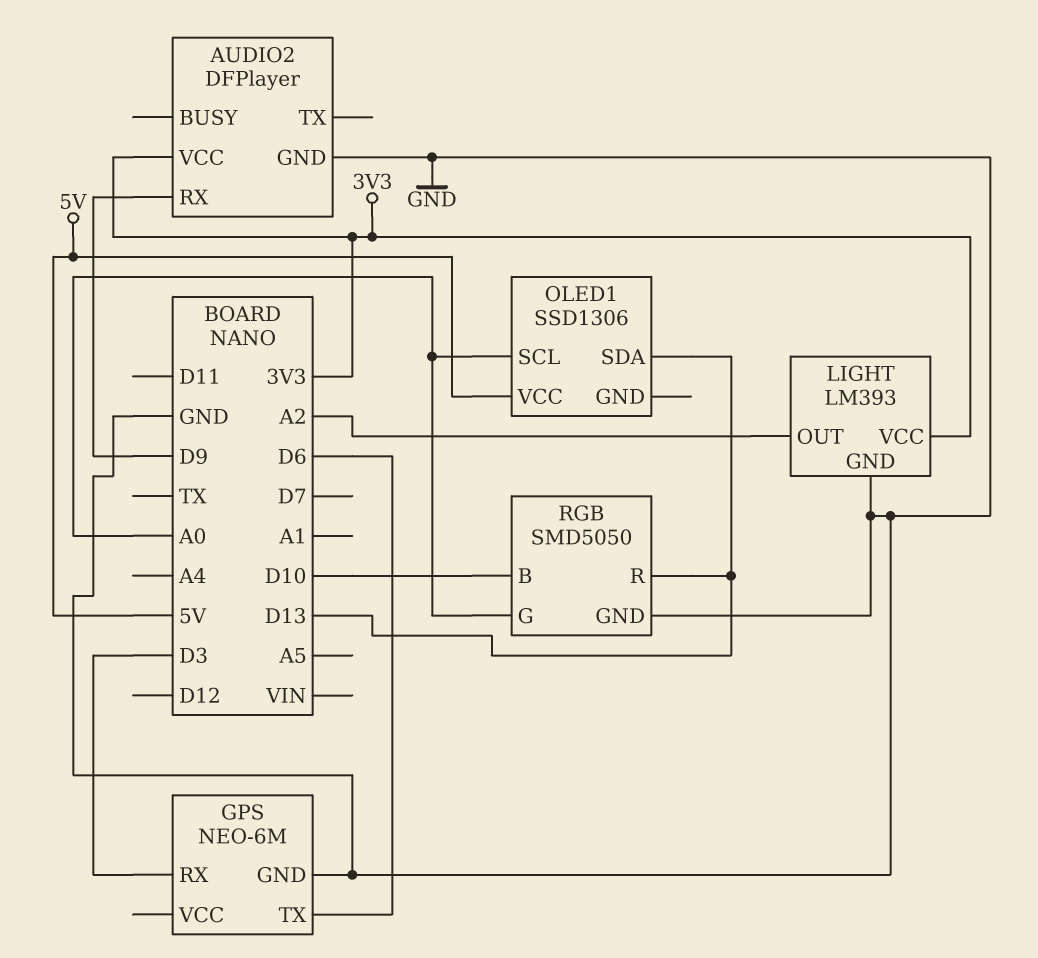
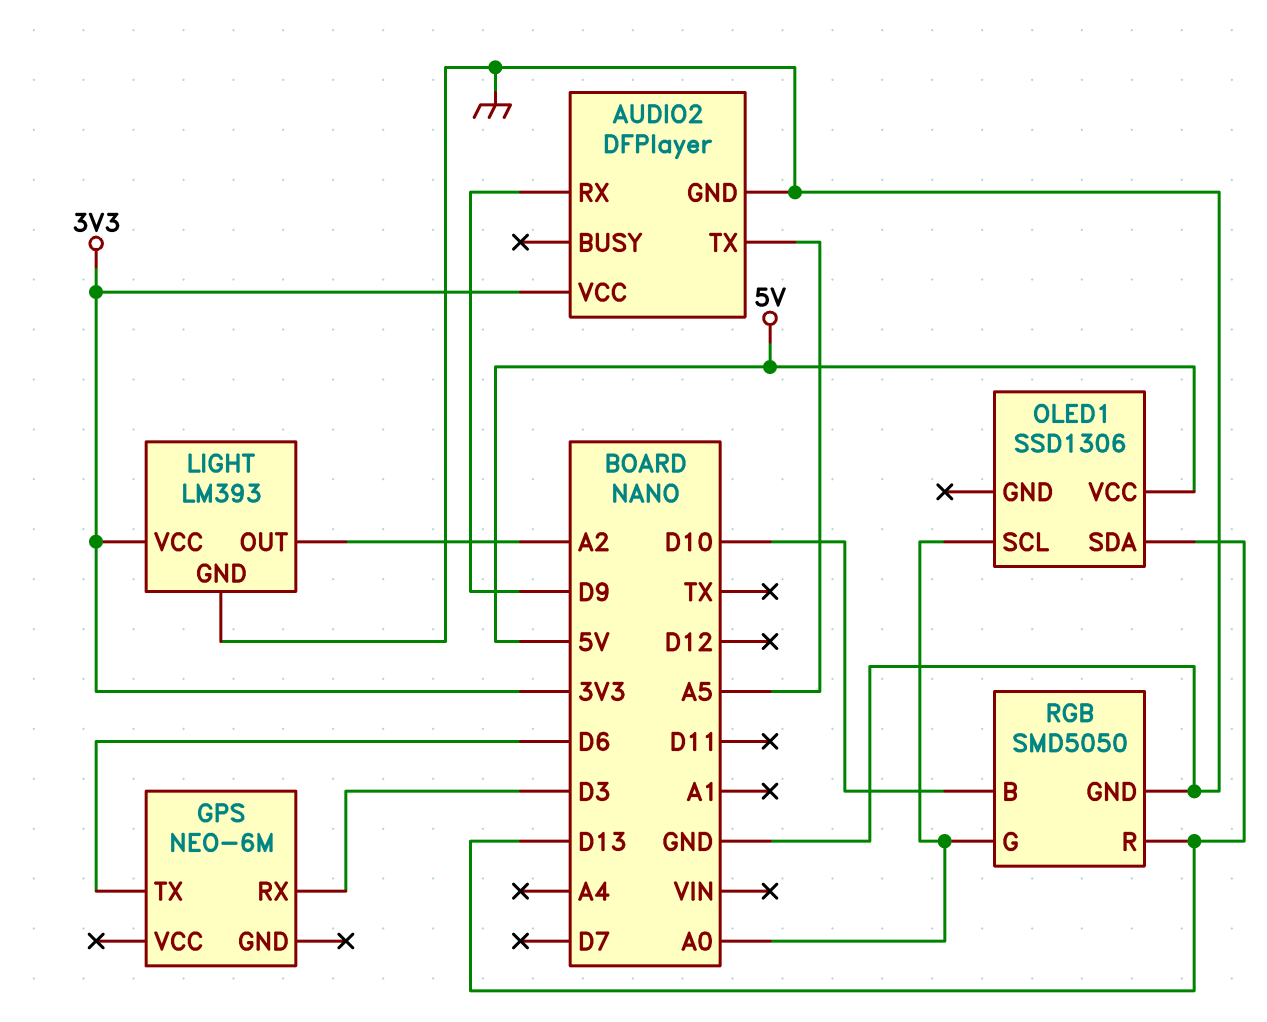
AUDIO2 pin TX: none -> A5
GPS pin GND: GND -> none

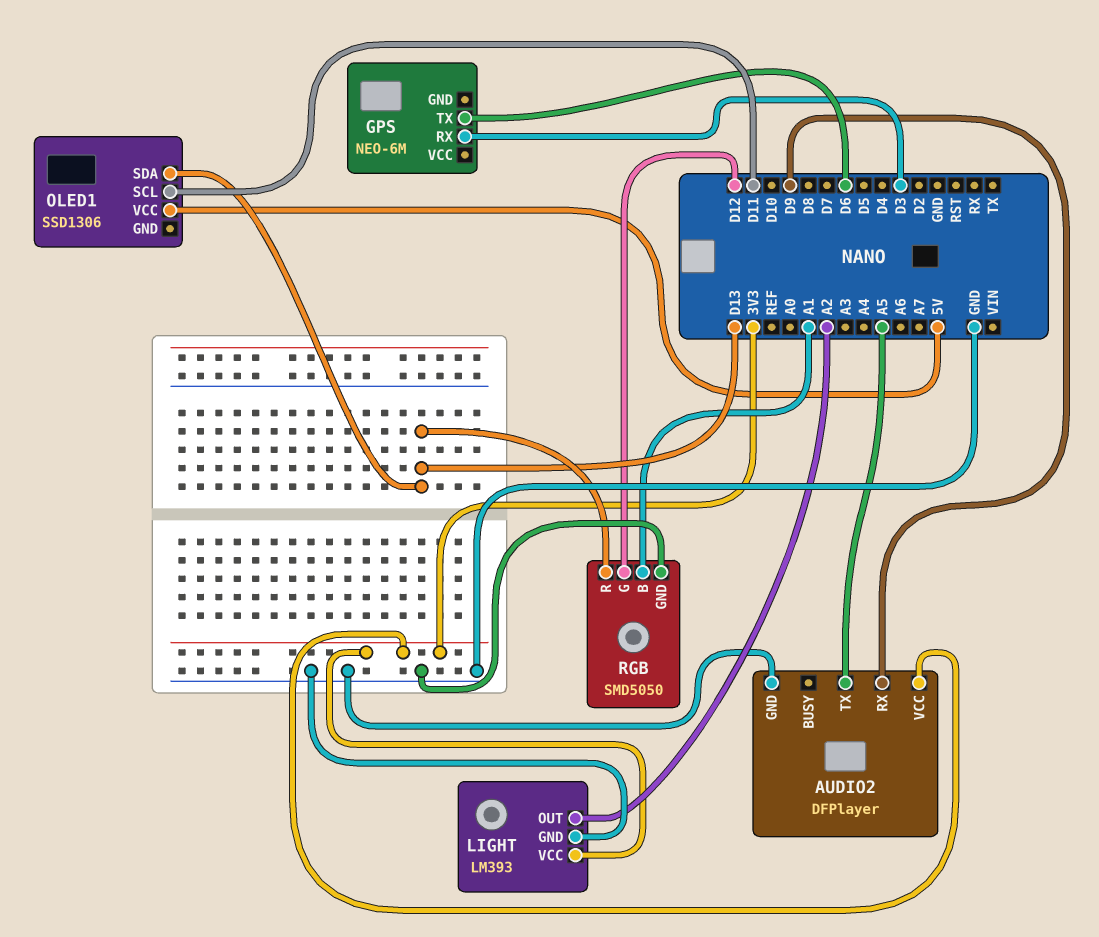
OLED1 pin SCL: A0 -> D11
RGB pin B: D10 -> A1
RGB pin G: A0 -> D12

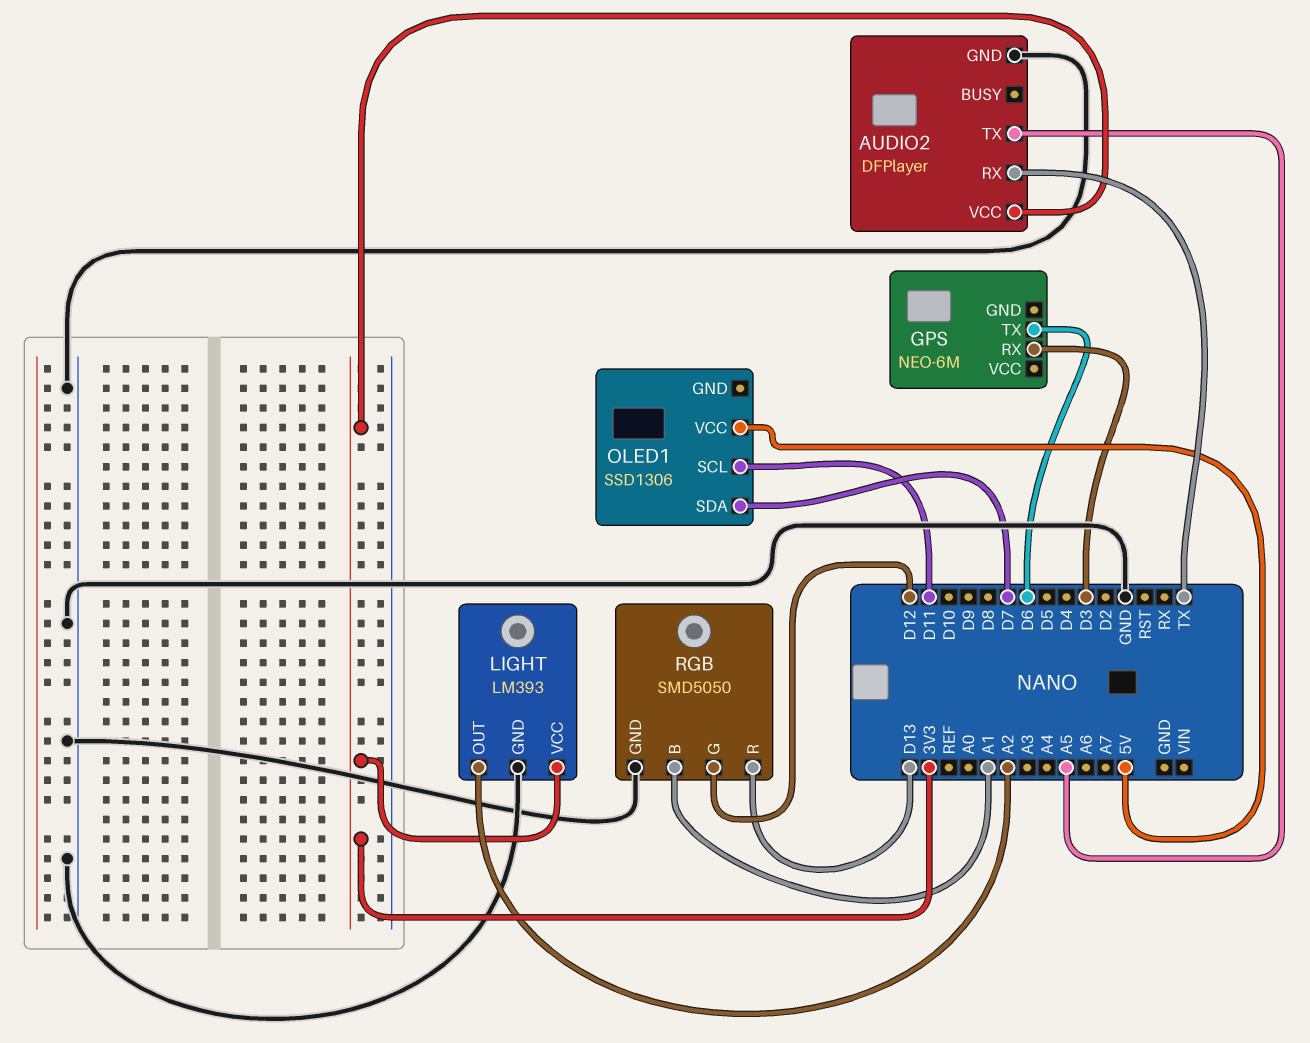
AUDIO2 pin RX: D9 -> TX
OLED1 pin SDA: D13 -> D7

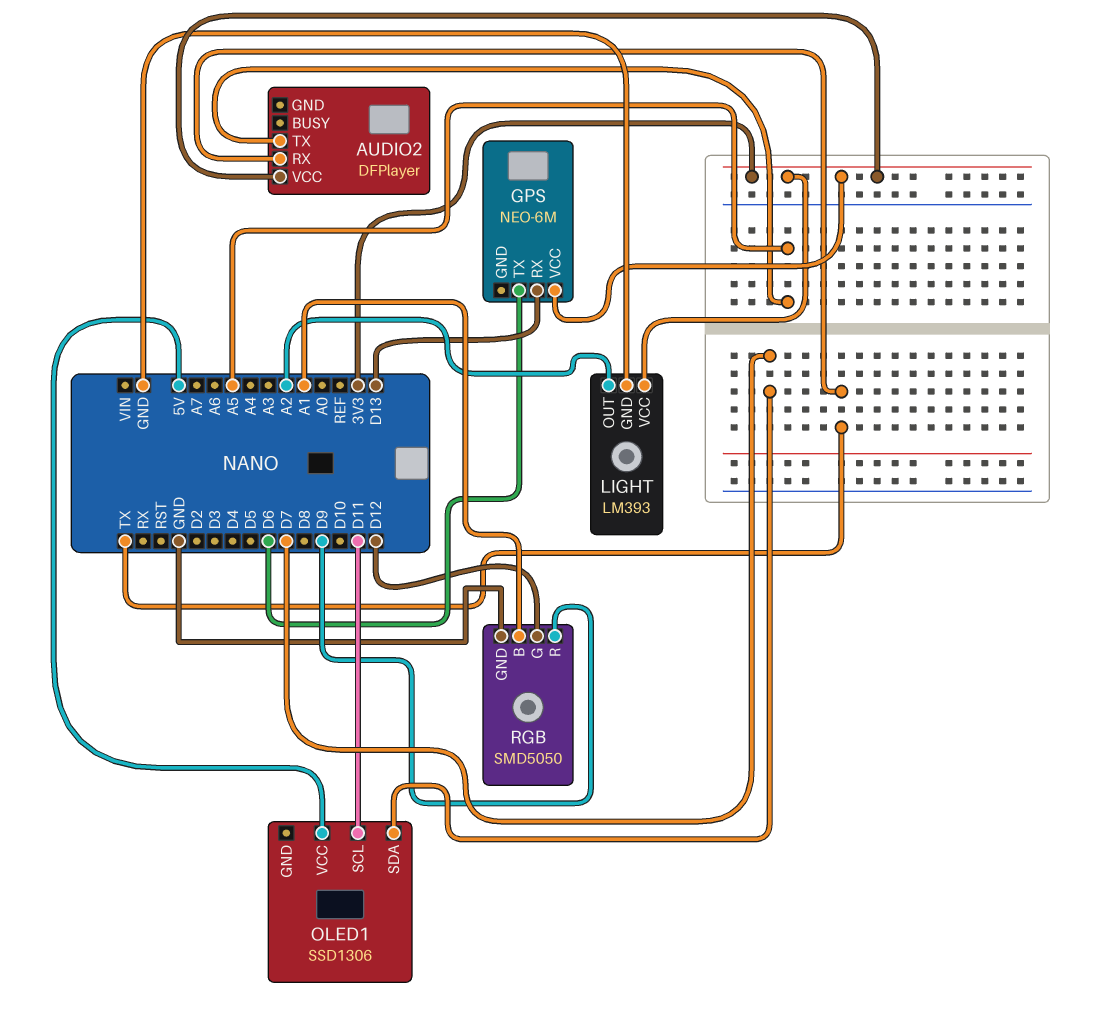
AUDIO2 pin GND: GND -> none
GPS pin RX: D3 -> D13
GPS pin VCC: none -> 3V3
RGB pin R: D13 -> D9

